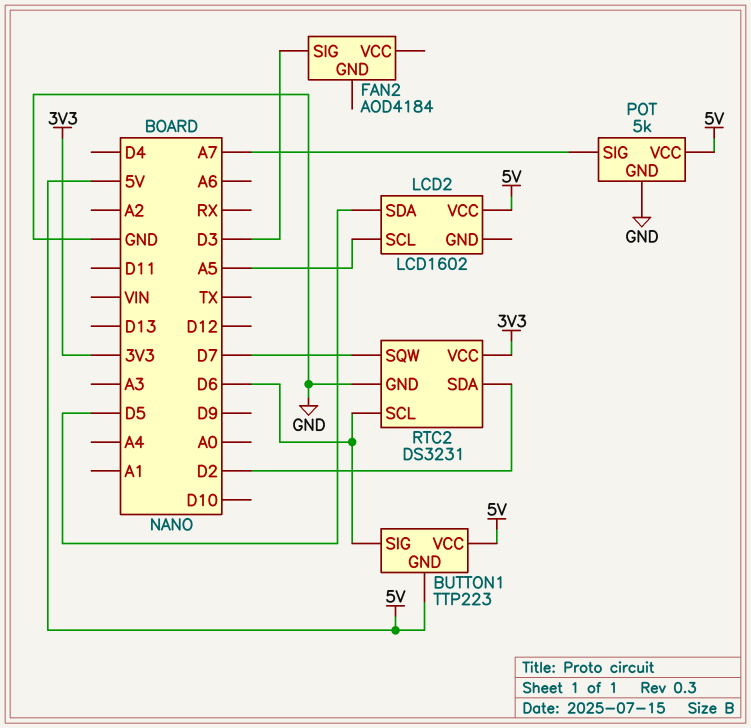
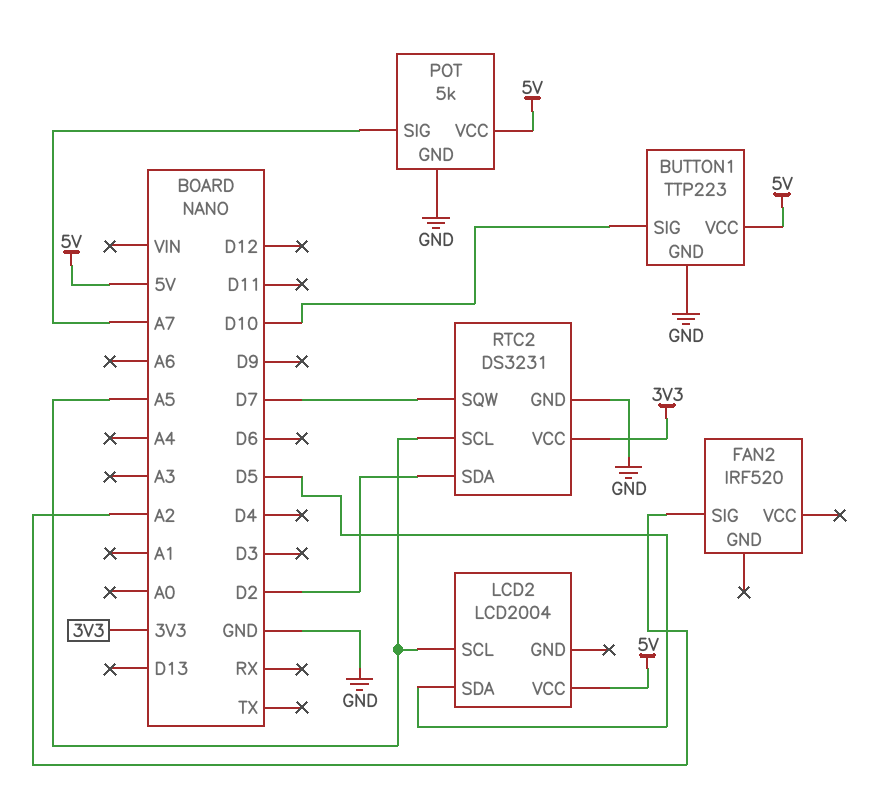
BUTTON1 pin GND: 5V -> GND
BUTTON1 pin SIG: D6 -> D10
FAN2: AOD4184 -> IRF520
FAN2 pin SIG: D3 -> A2
LCD2: LCD1602 -> LCD2004
RTC2 pin SCL: D6 -> A5

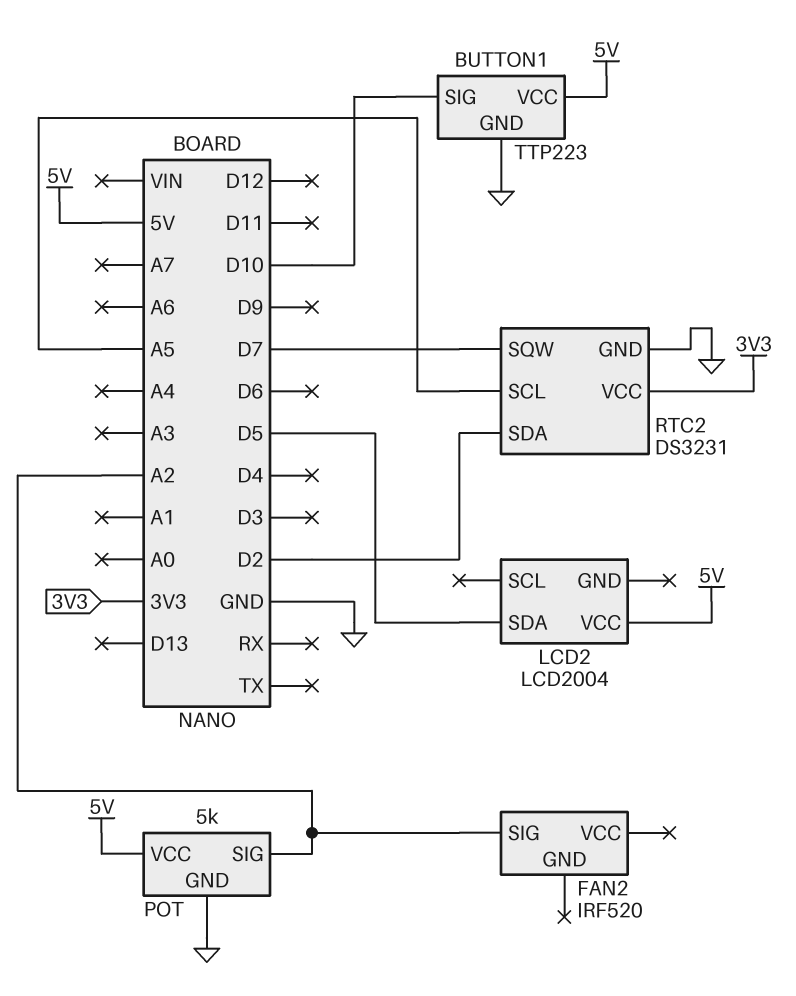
LCD2 pin SCL: A5 -> none
POT pin SIG: A7 -> A2

